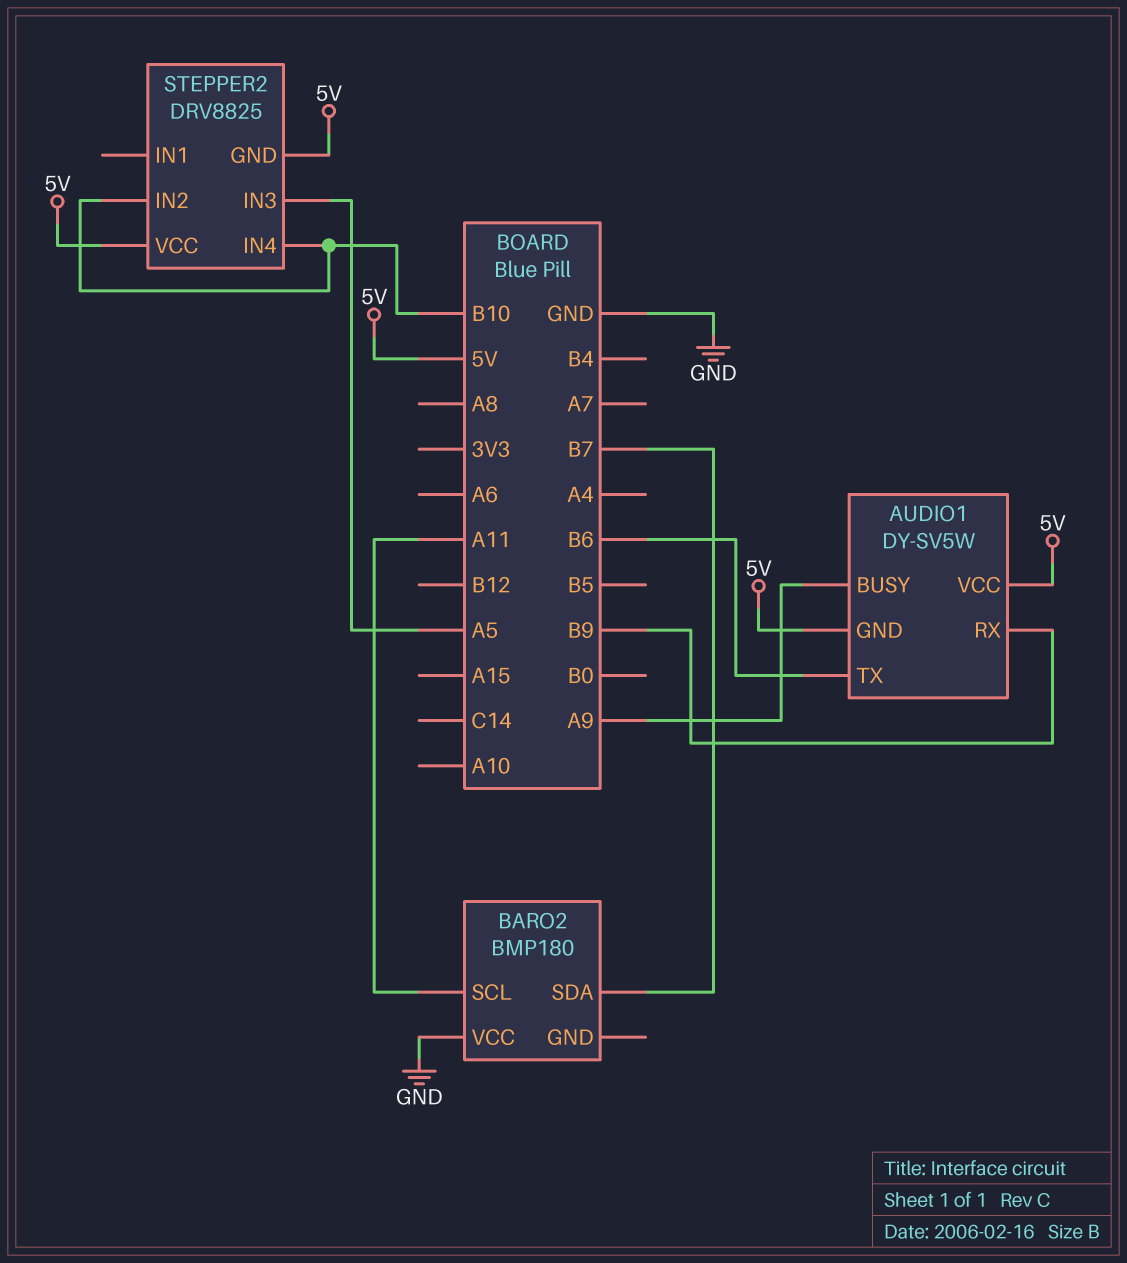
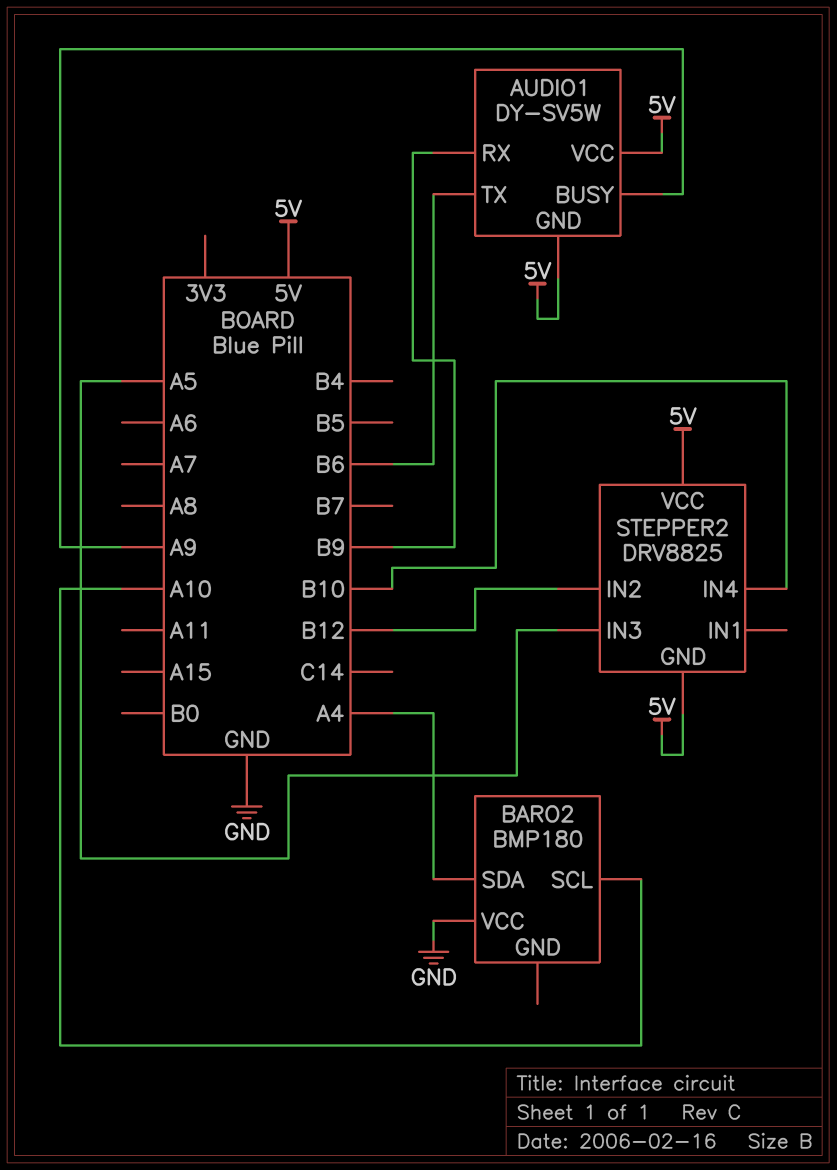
BARO2 pin SCL: A11 -> A10
BARO2 pin SDA: B7 -> A4
STEPPER2 pin IN2: B10 -> B12

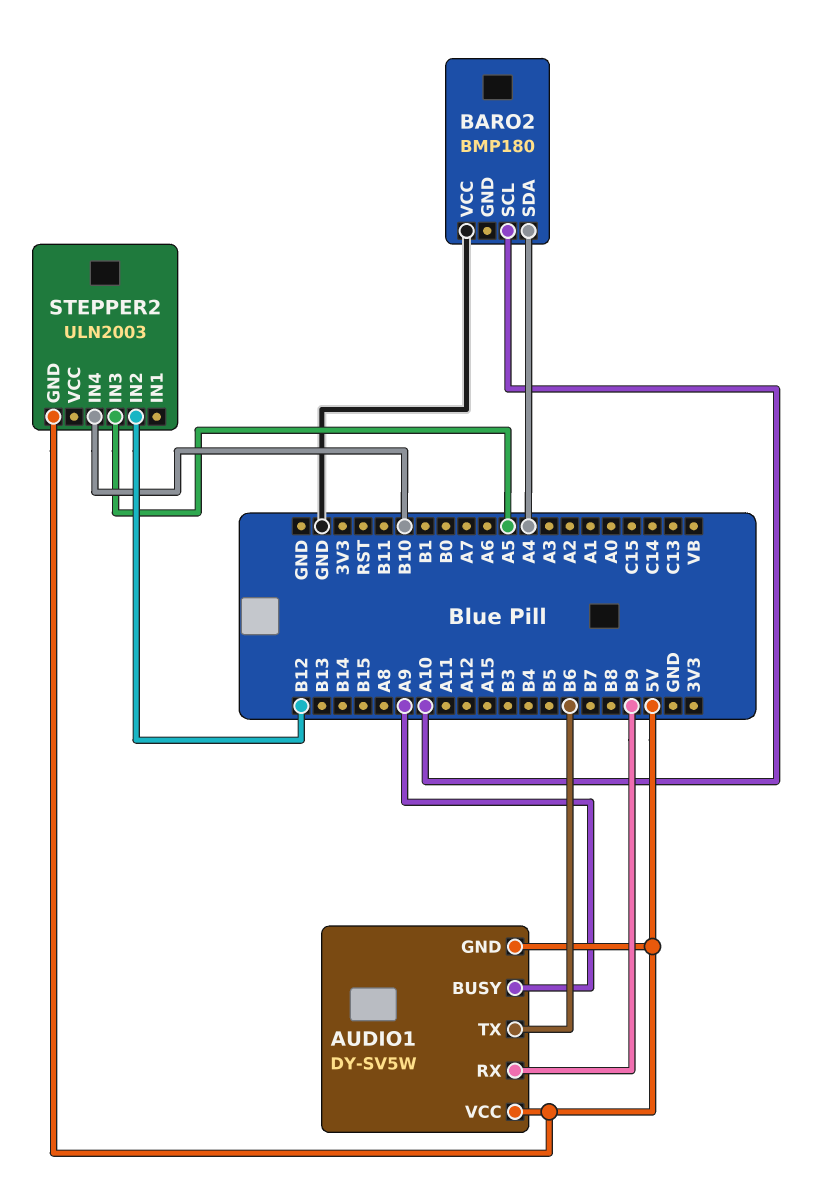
STEPPER2: DRV8825 -> ULN2003
STEPPER2 pin VCC: 5V -> none

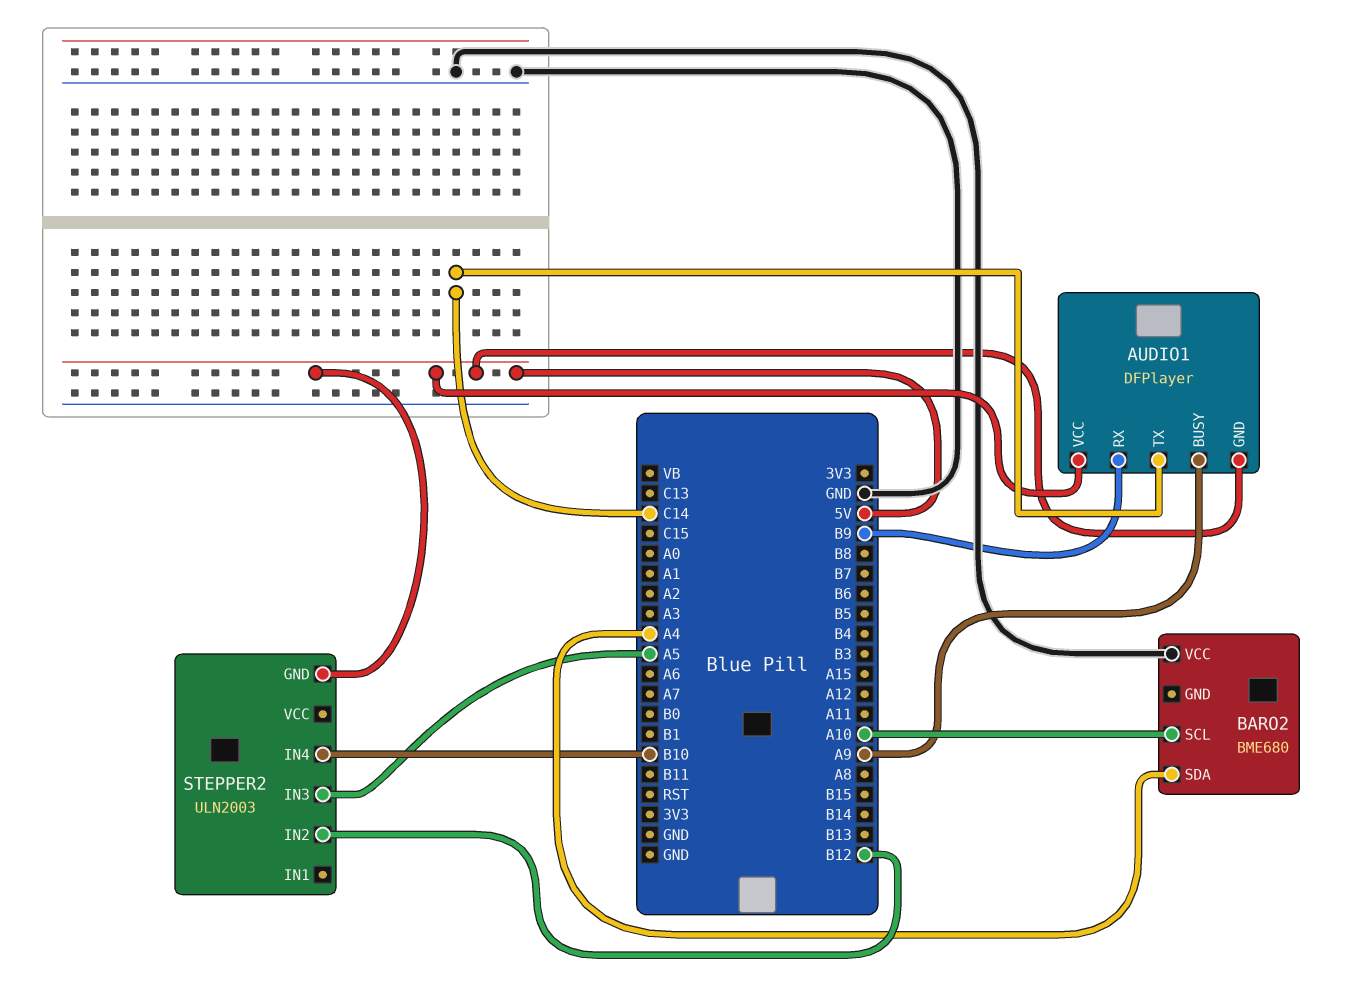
AUDIO1: DY-SV5W -> DFPlayer
AUDIO1 pin TX: B6 -> C14
BARO2: BMP180 -> BME680

